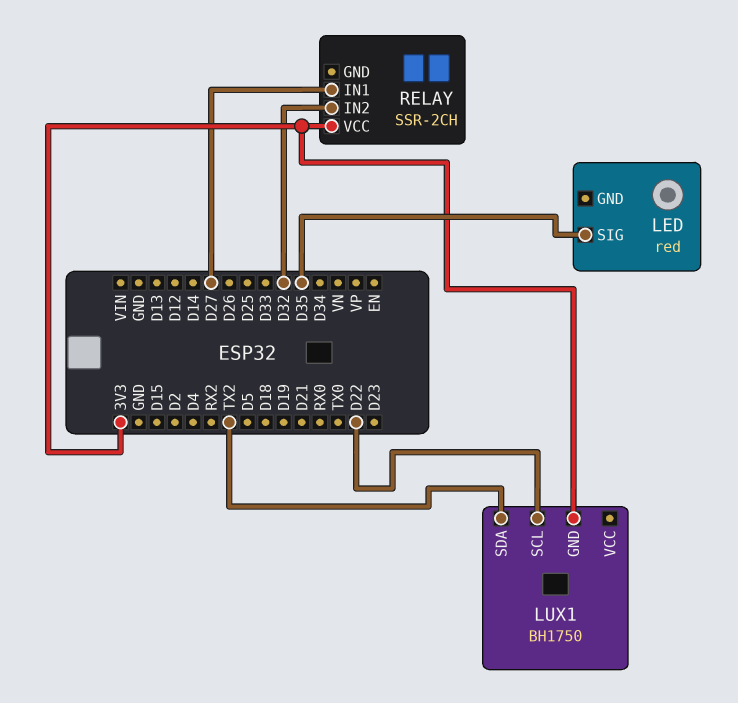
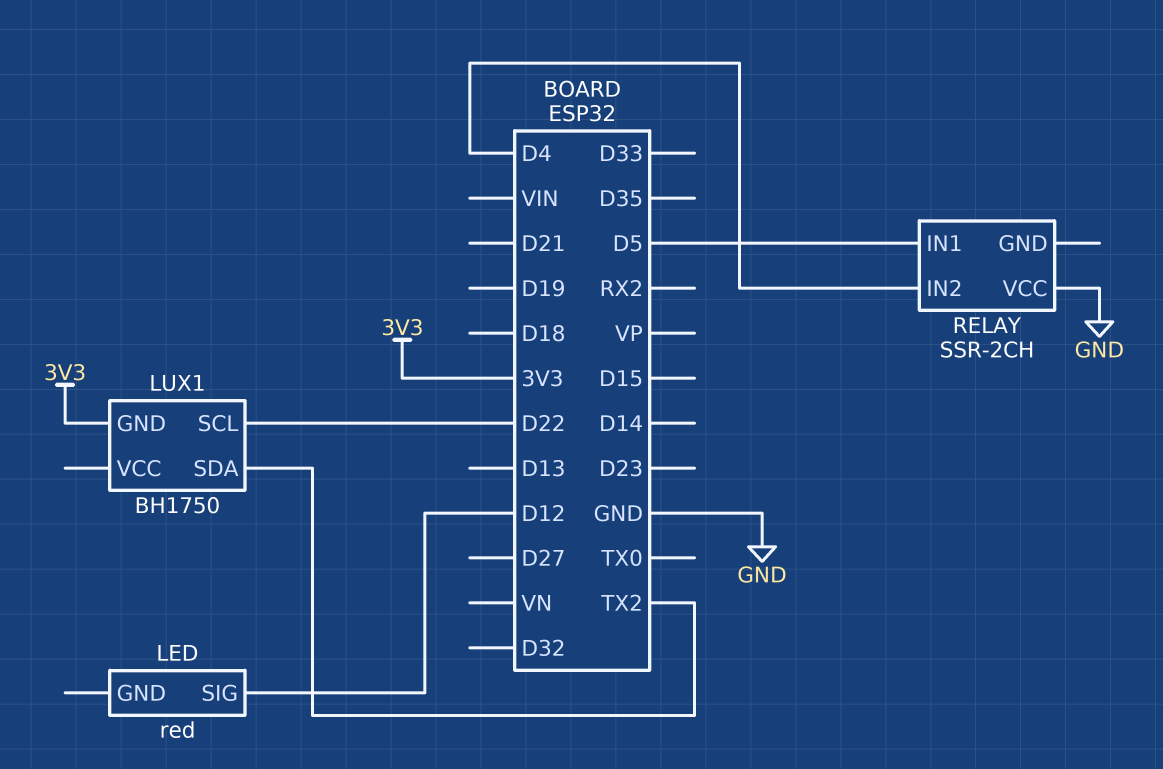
LED pin SIG: D35 -> D12
RELAY pin IN1: D27 -> D5
RELAY pin IN2: D32 -> D4
RELAY pin VCC: 3V3 -> GND

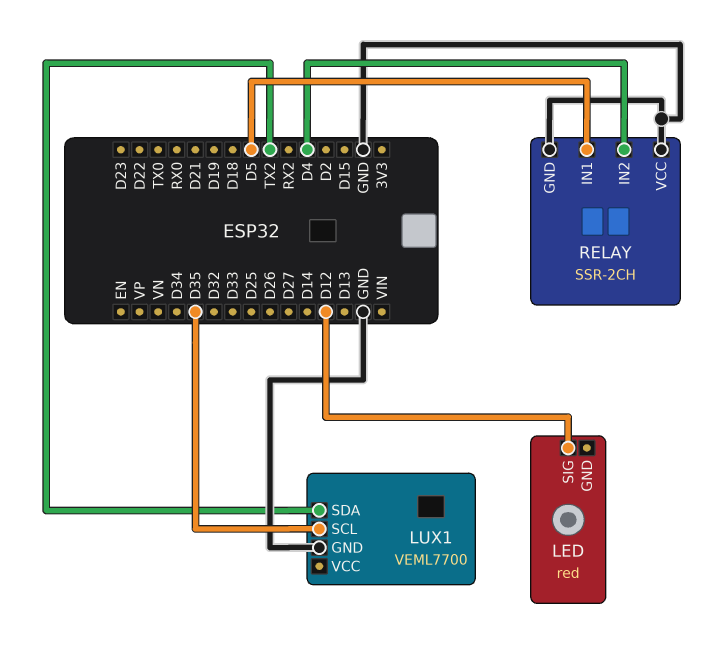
LUX1: BH1750 -> VEML7700
LUX1 pin GND: 3V3 -> GND
LUX1 pin SCL: D22 -> D35
RELAY pin GND: none -> GND

